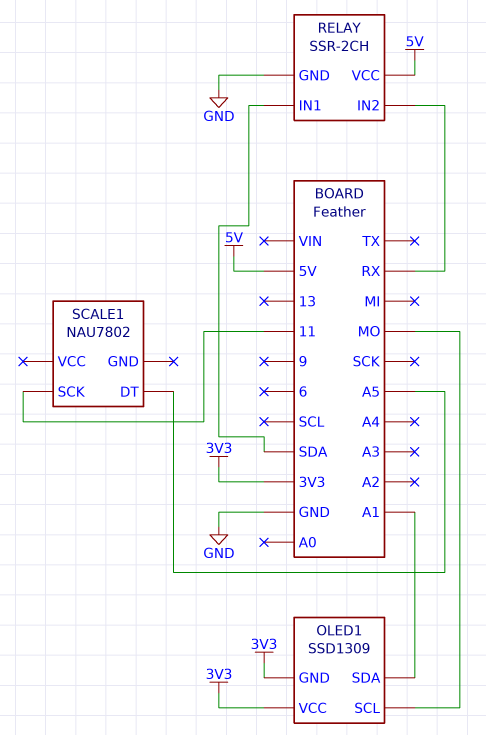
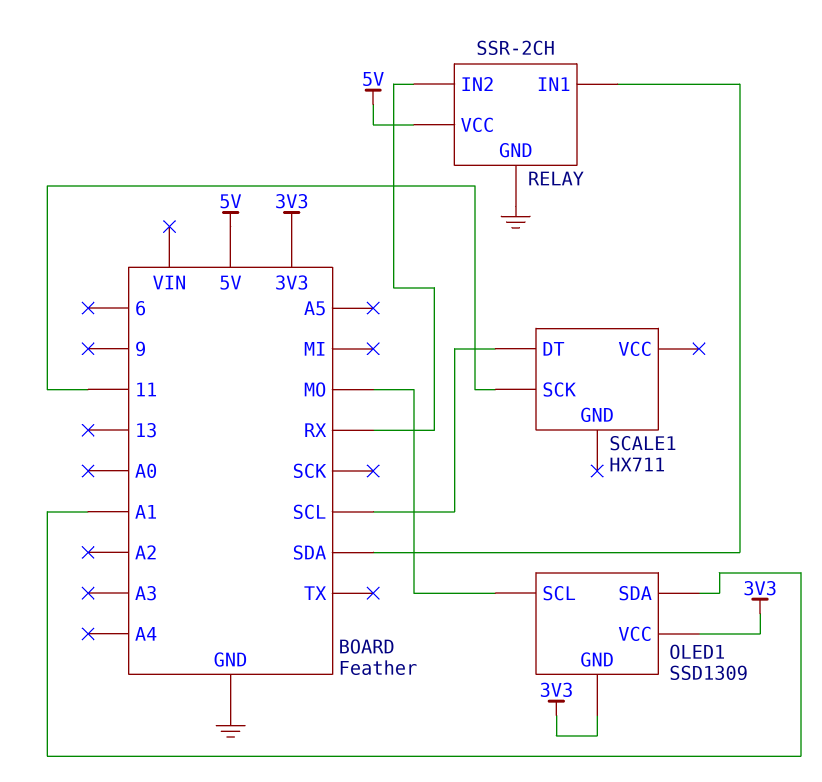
SCALE1: NAU7802 -> HX711
SCALE1 pin DT: A5 -> SCL

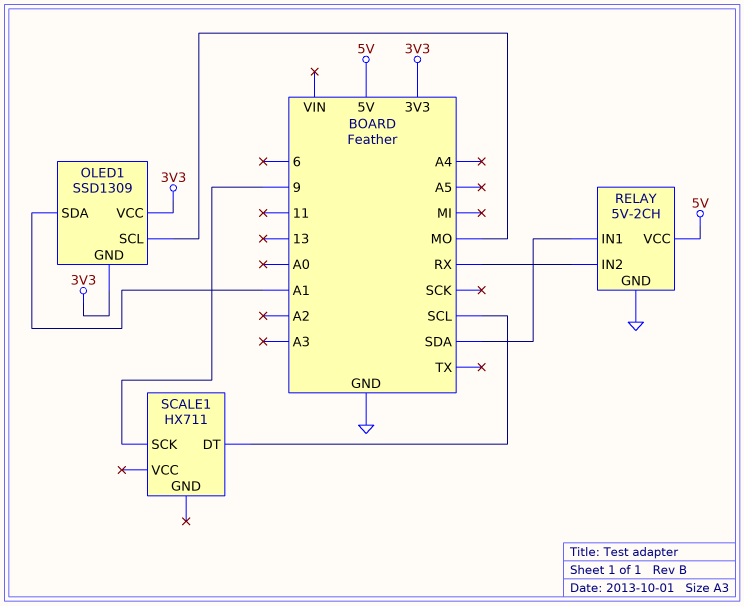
RELAY: SSR-2CH -> 5V-2CH
SCALE1 pin SCK: 11 -> 9

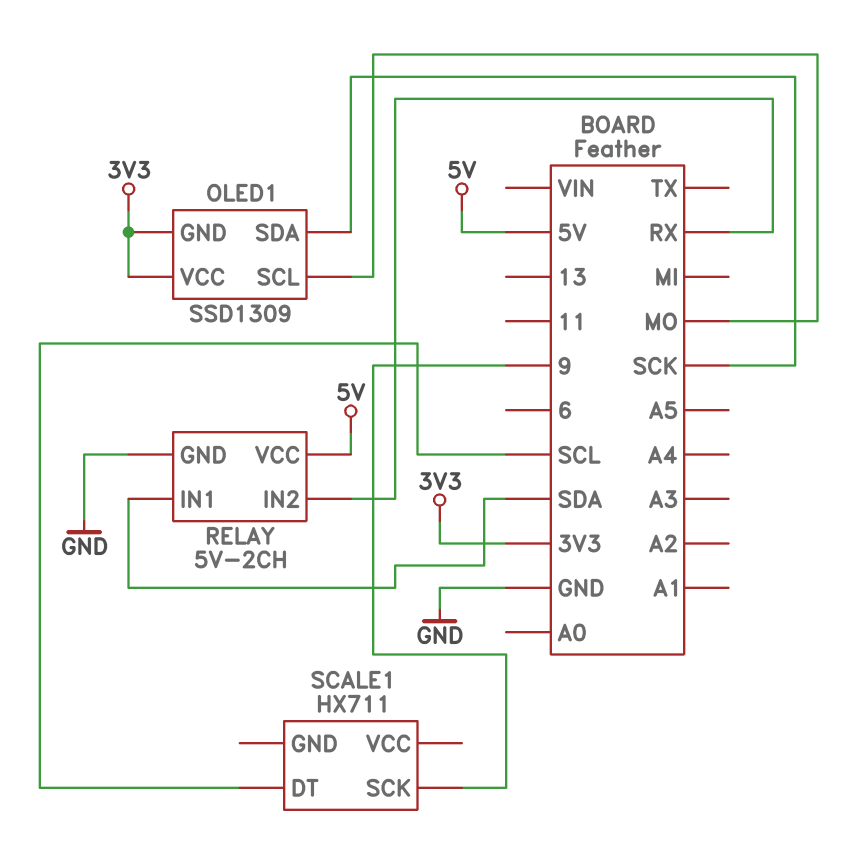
OLED1 pin SDA: A1 -> SCK

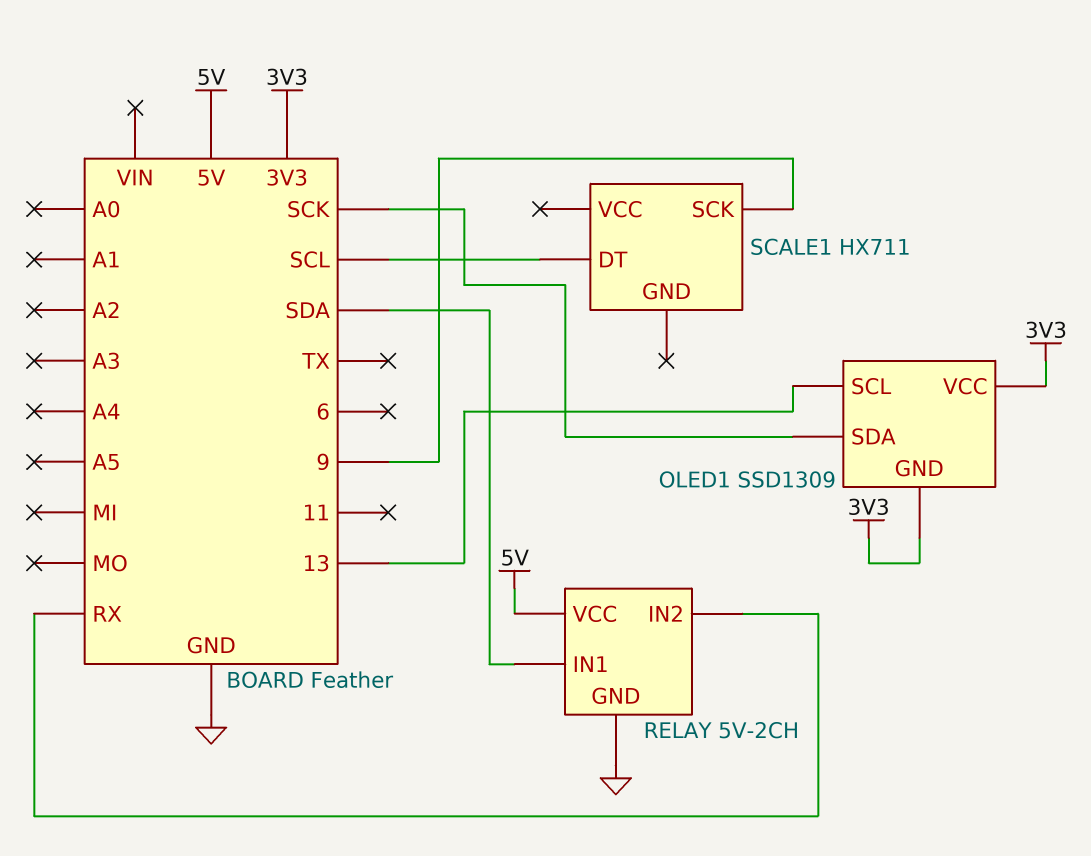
OLED1 pin SCL: MO -> 13

